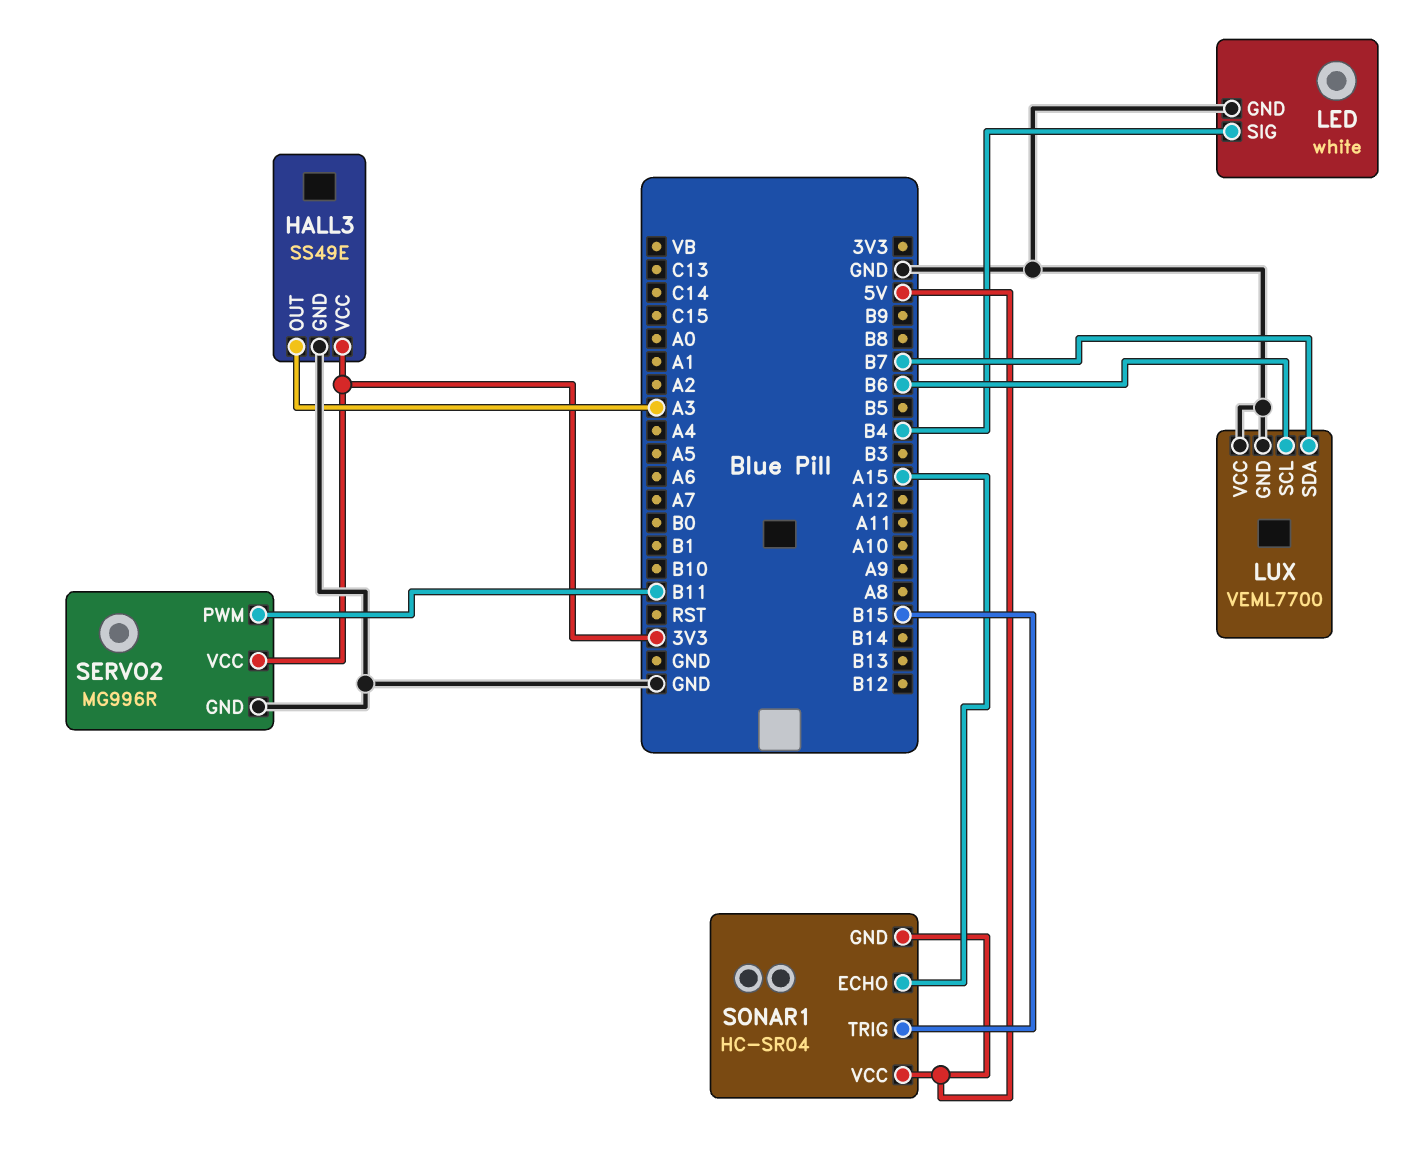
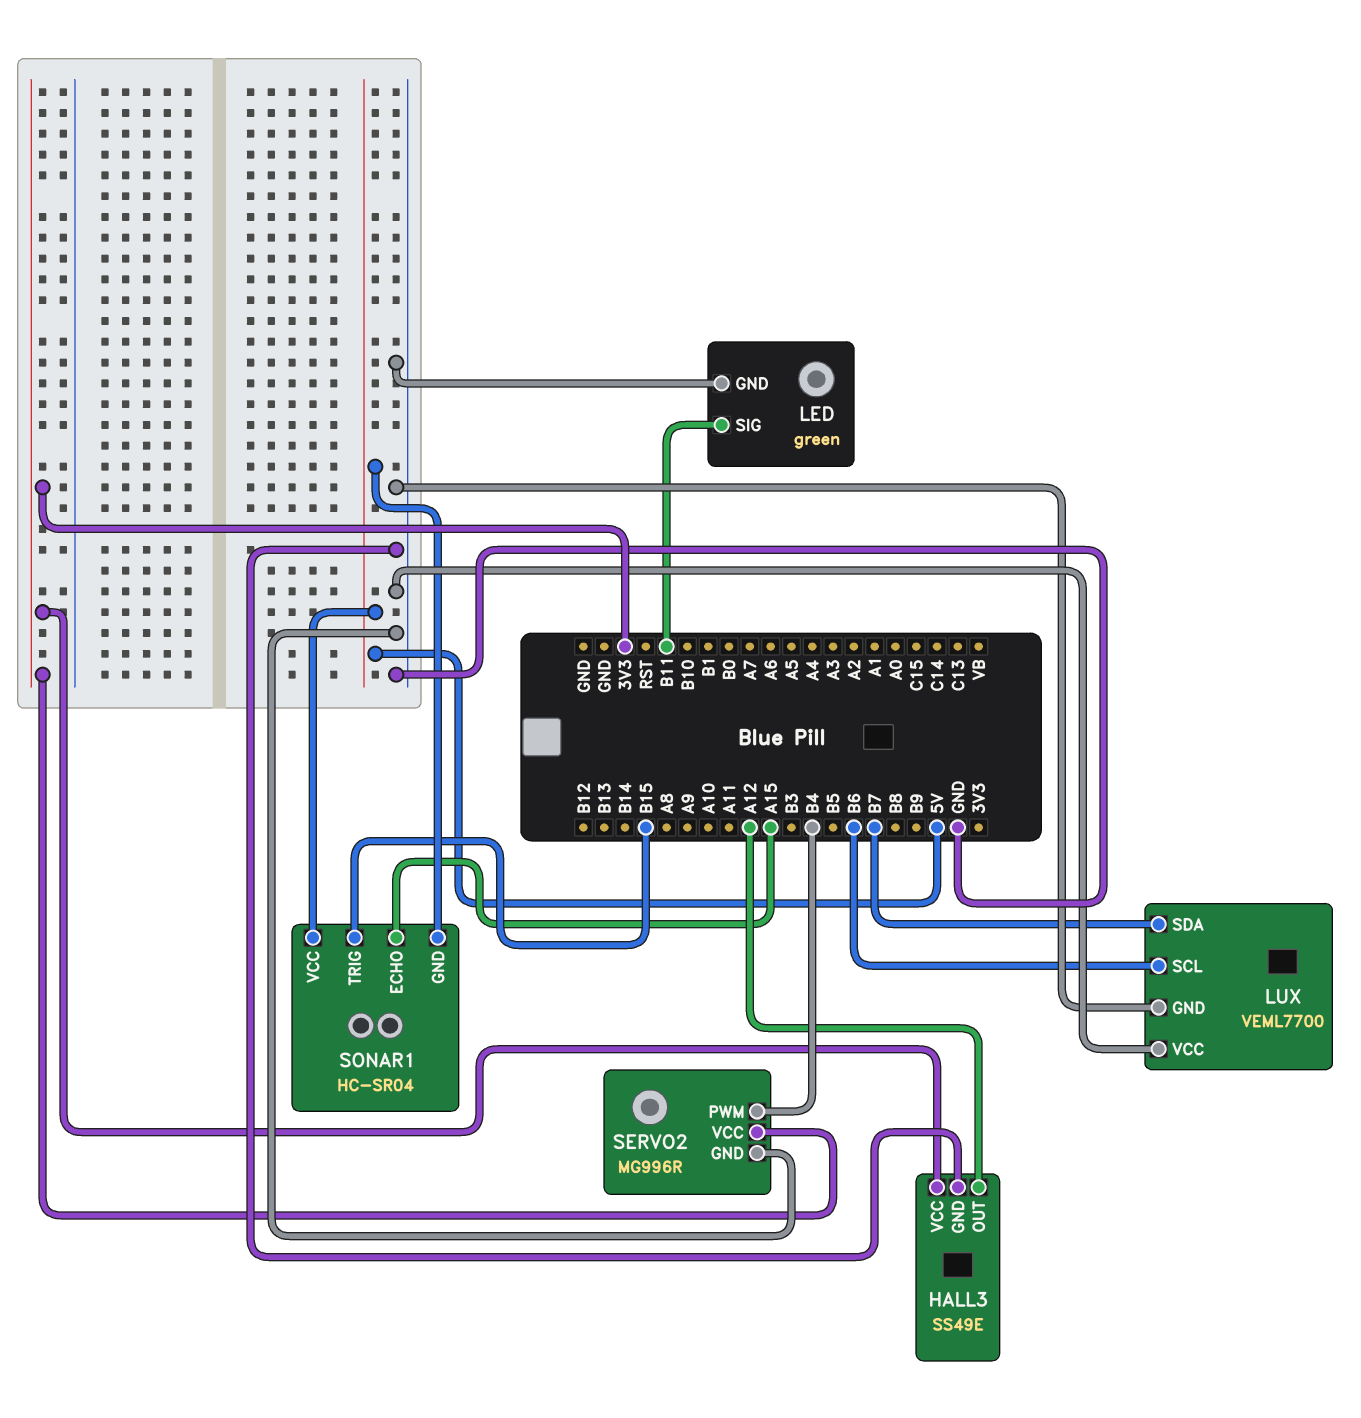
HALL3 pin OUT: A3 -> A12
LED: white -> green
LED pin SIG: B4 -> B11
SERVO2 pin PWM: B11 -> B4

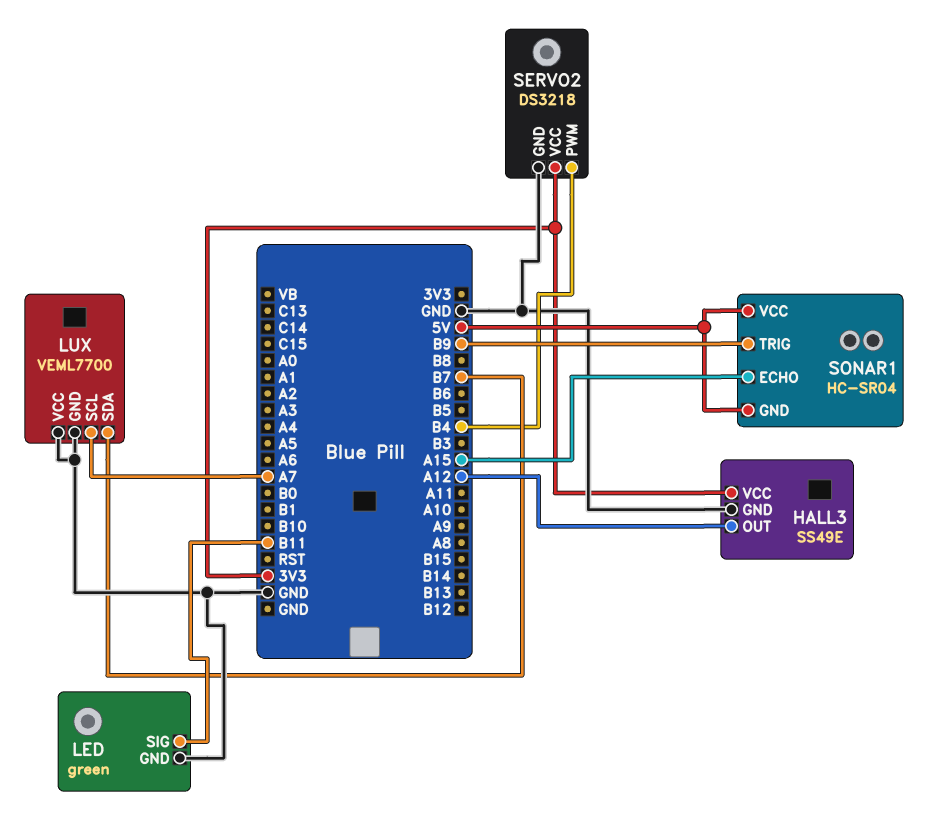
LUX pin SCL: B6 -> A7
SERVO2: MG996R -> DS3218
SONAR1 pin TRIG: B15 -> B9

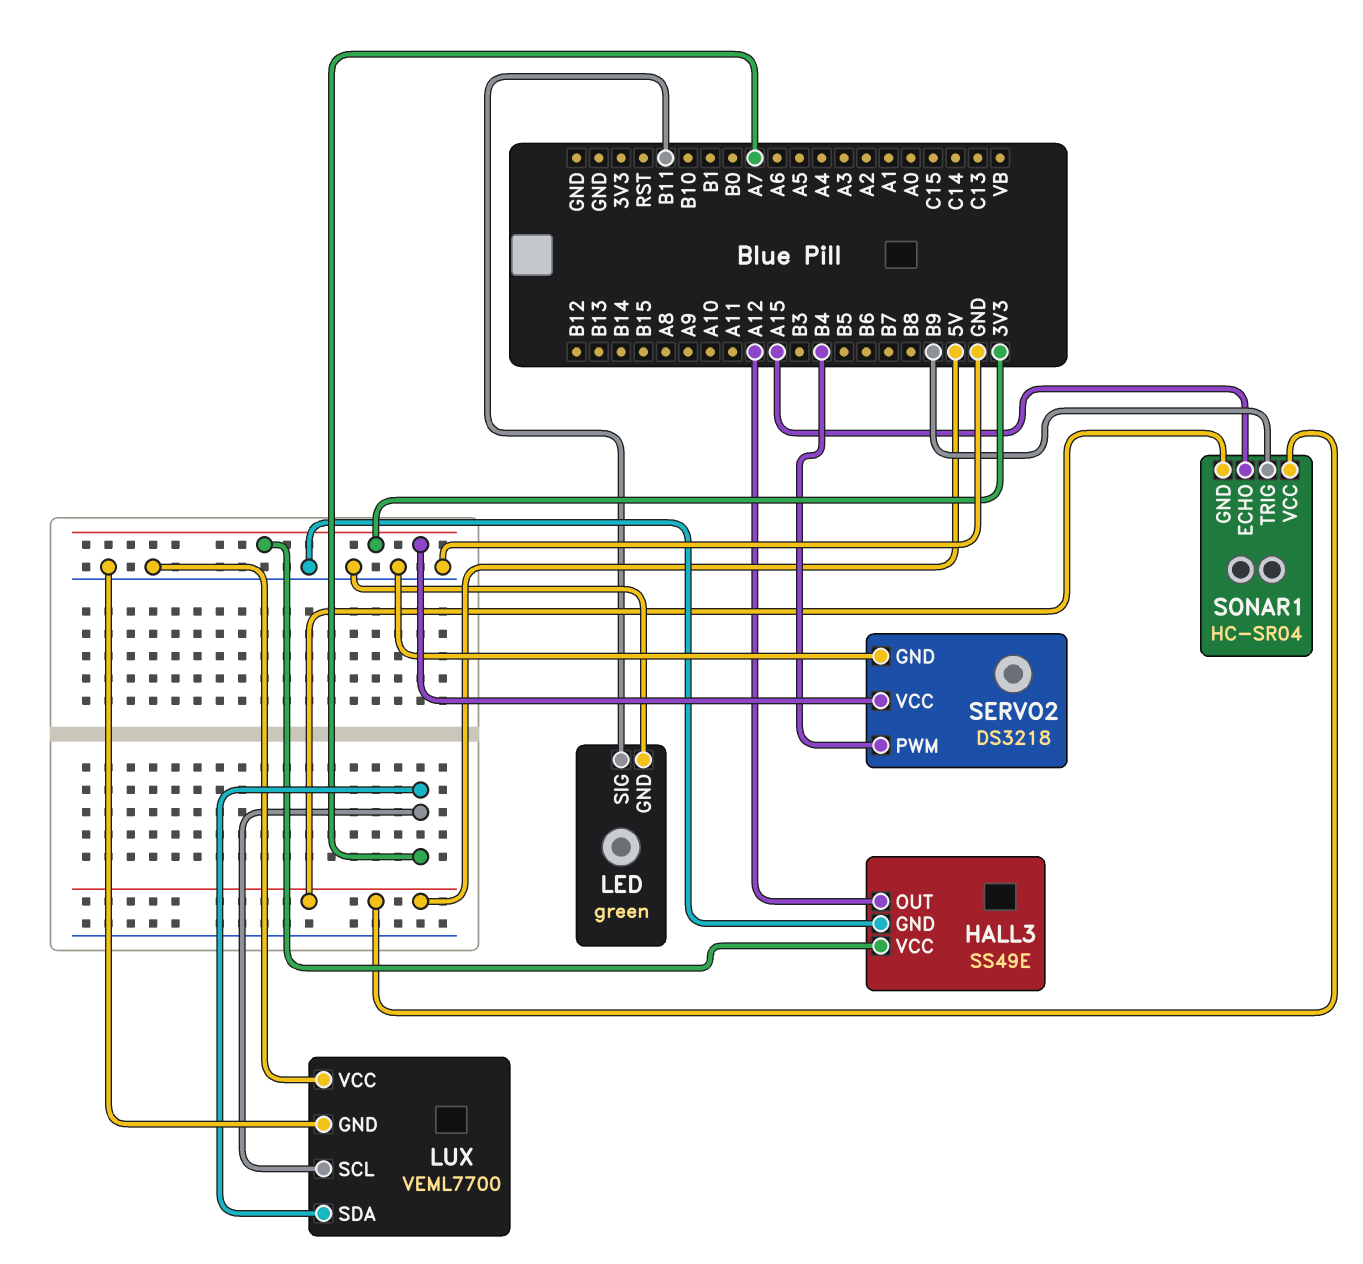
LUX pin SDA: B7 -> A7

